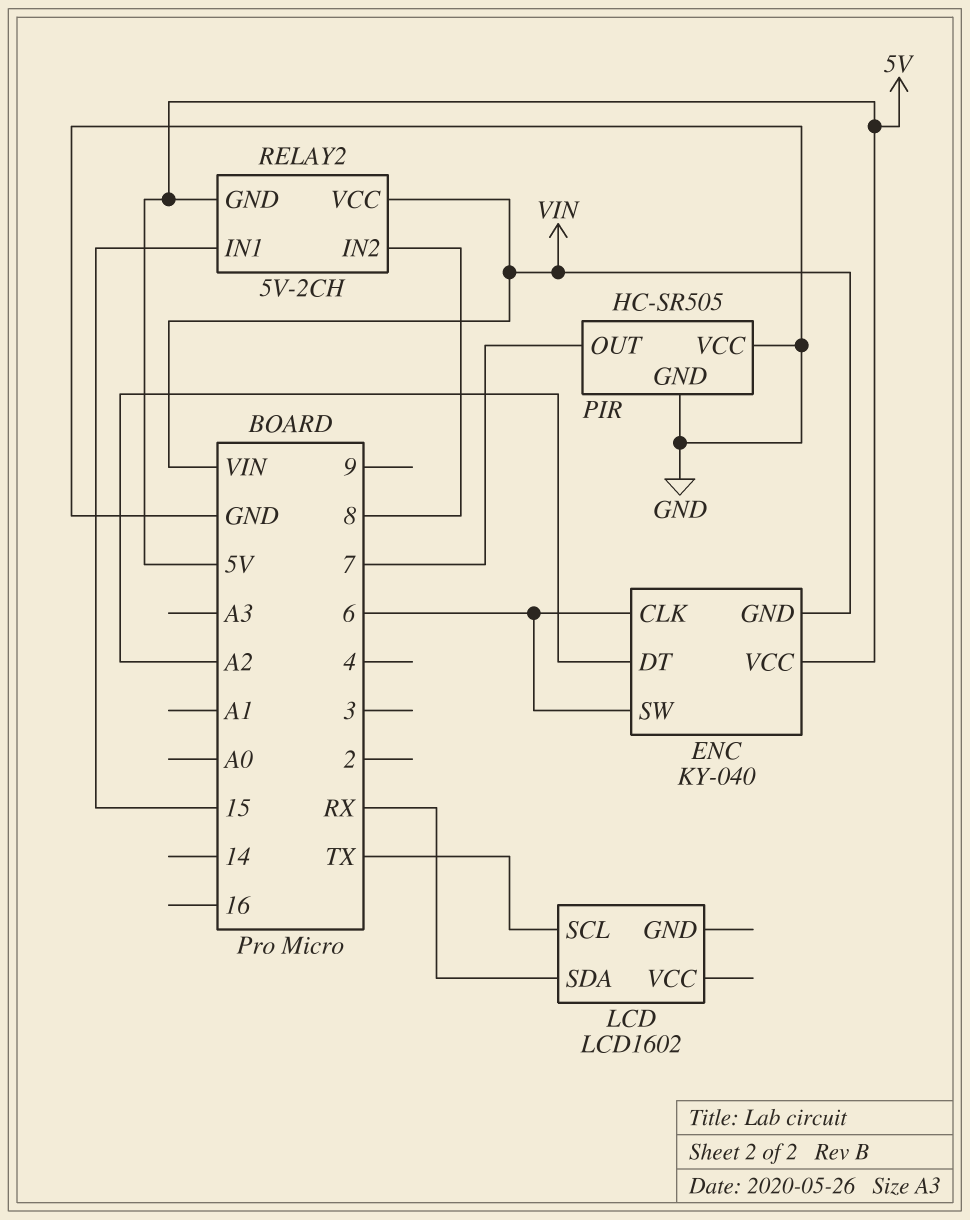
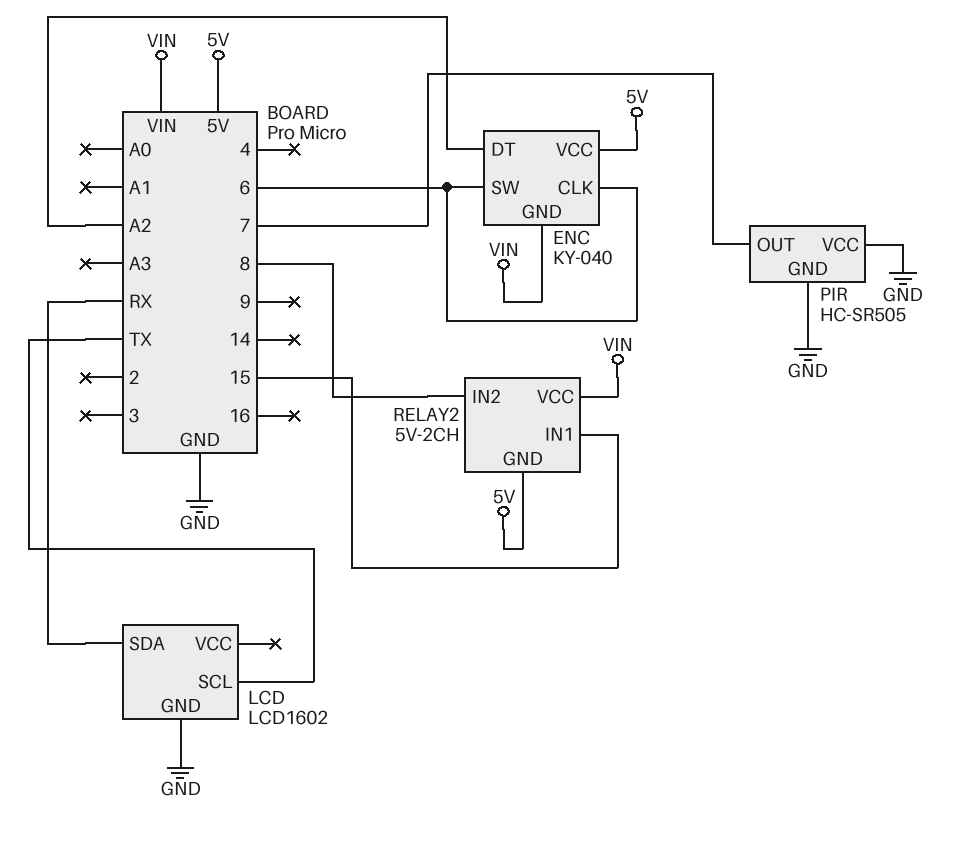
LCD pin GND: none -> GND

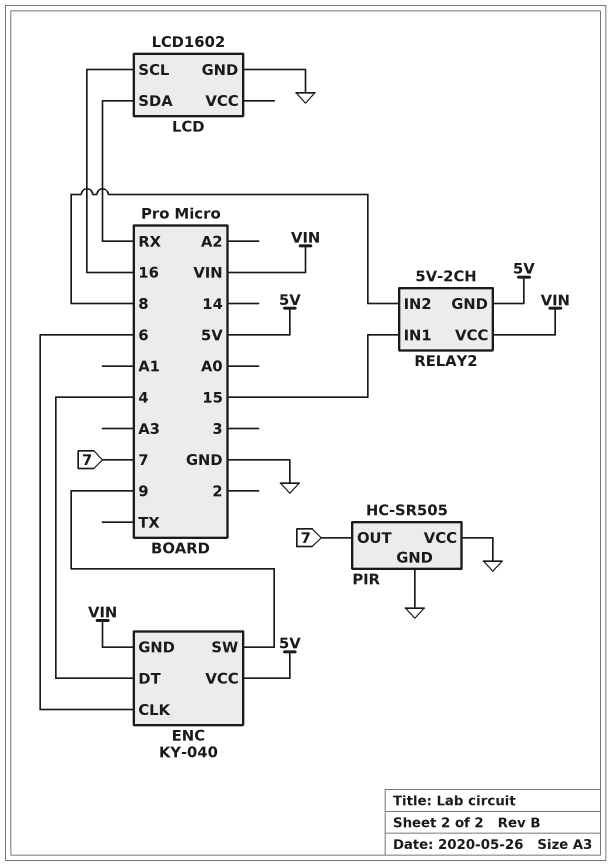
ENC pin DT: A2 -> 4
ENC pin SW: 6 -> 9
LCD pin SCL: TX -> 16

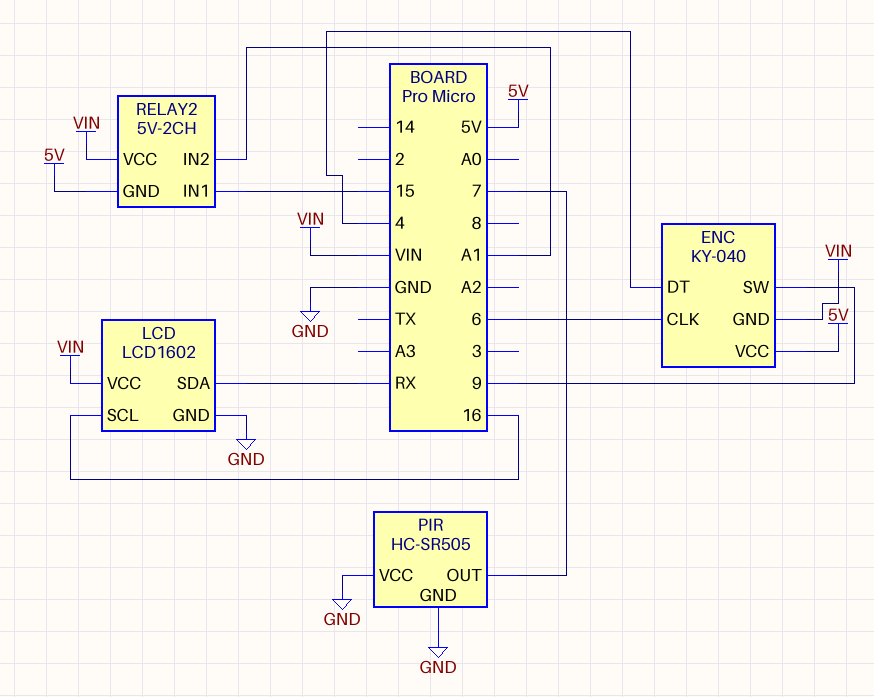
LCD pin VCC: none -> VIN
RELAY2 pin IN2: 8 -> A1

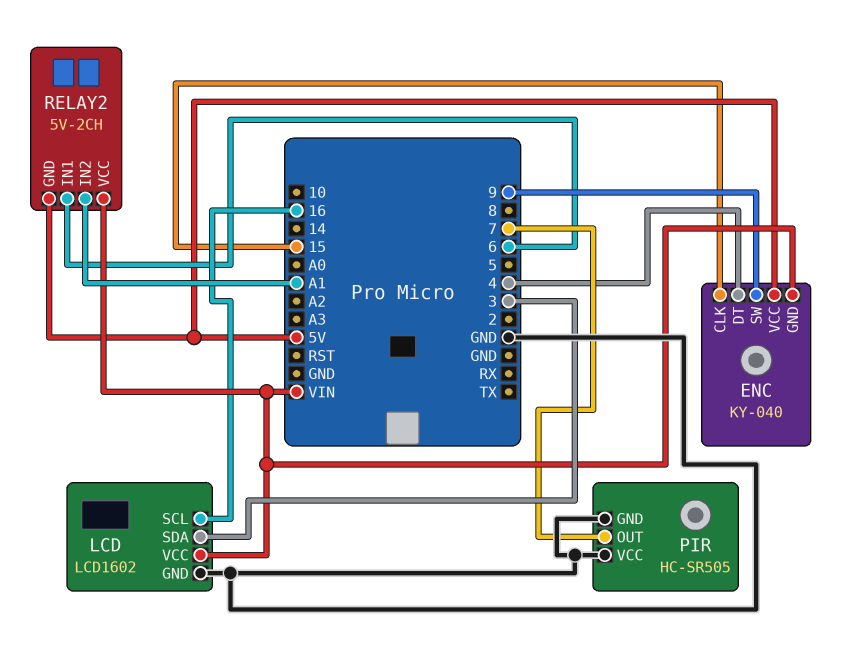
ENC pin CLK: 6 -> 15
LCD pin SDA: RX -> 3
RELAY2 pin IN1: 15 -> 6

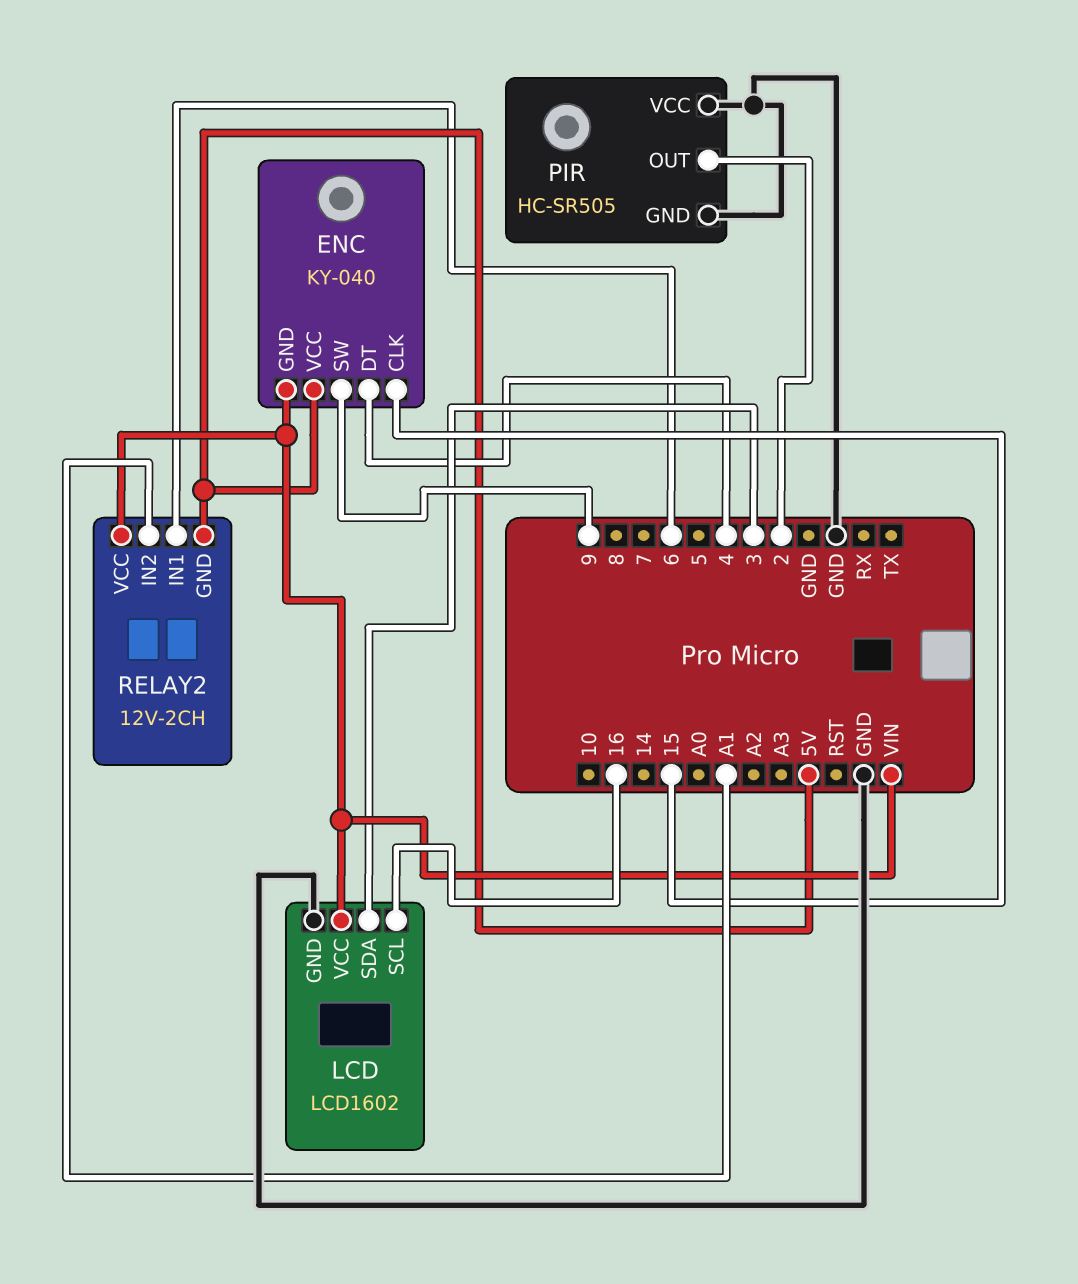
PIR pin OUT: 7 -> 2
RELAY2: 5V-2CH -> 12V-2CH

